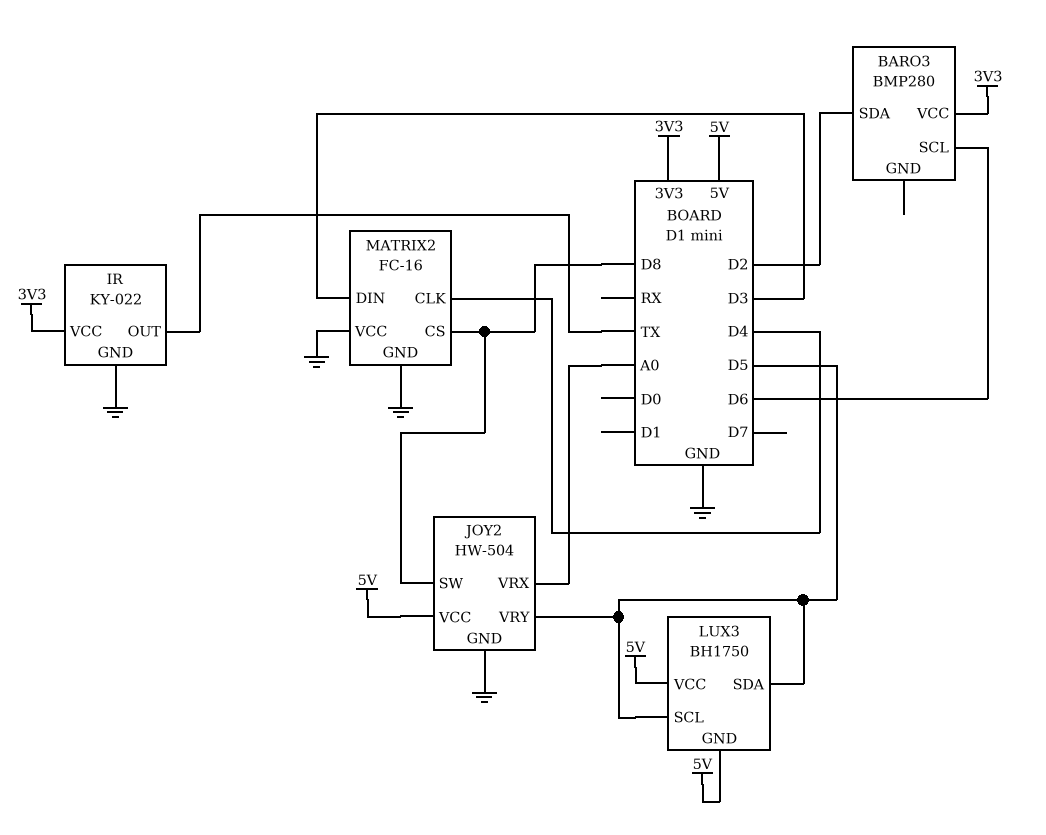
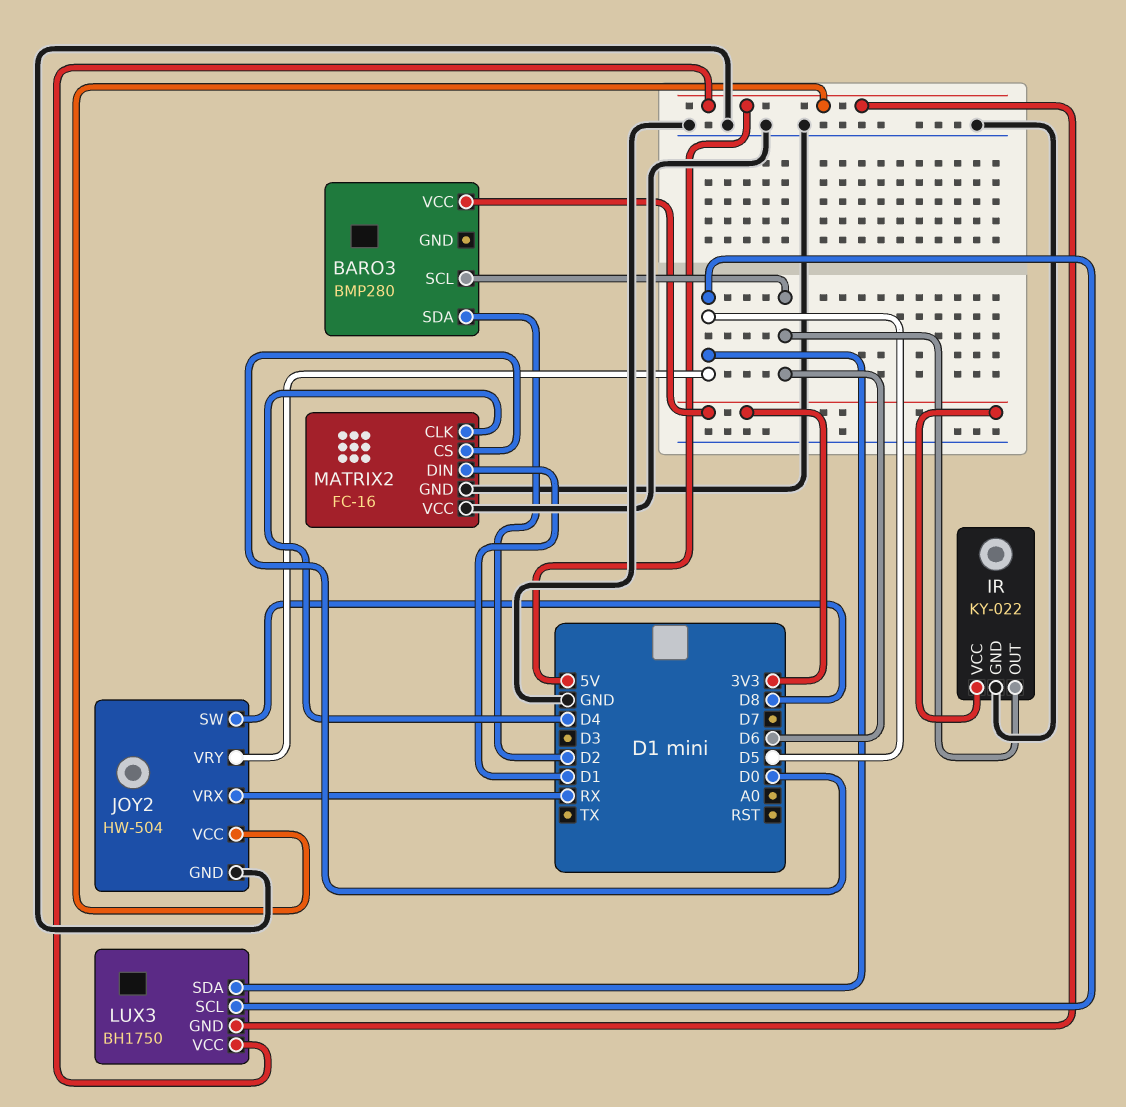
IR pin OUT: TX -> D6
JOY2 pin VRX: A0 -> RX
MATRIX2 pin CS: D8 -> D0
MATRIX2 pin DIN: D3 -> D1

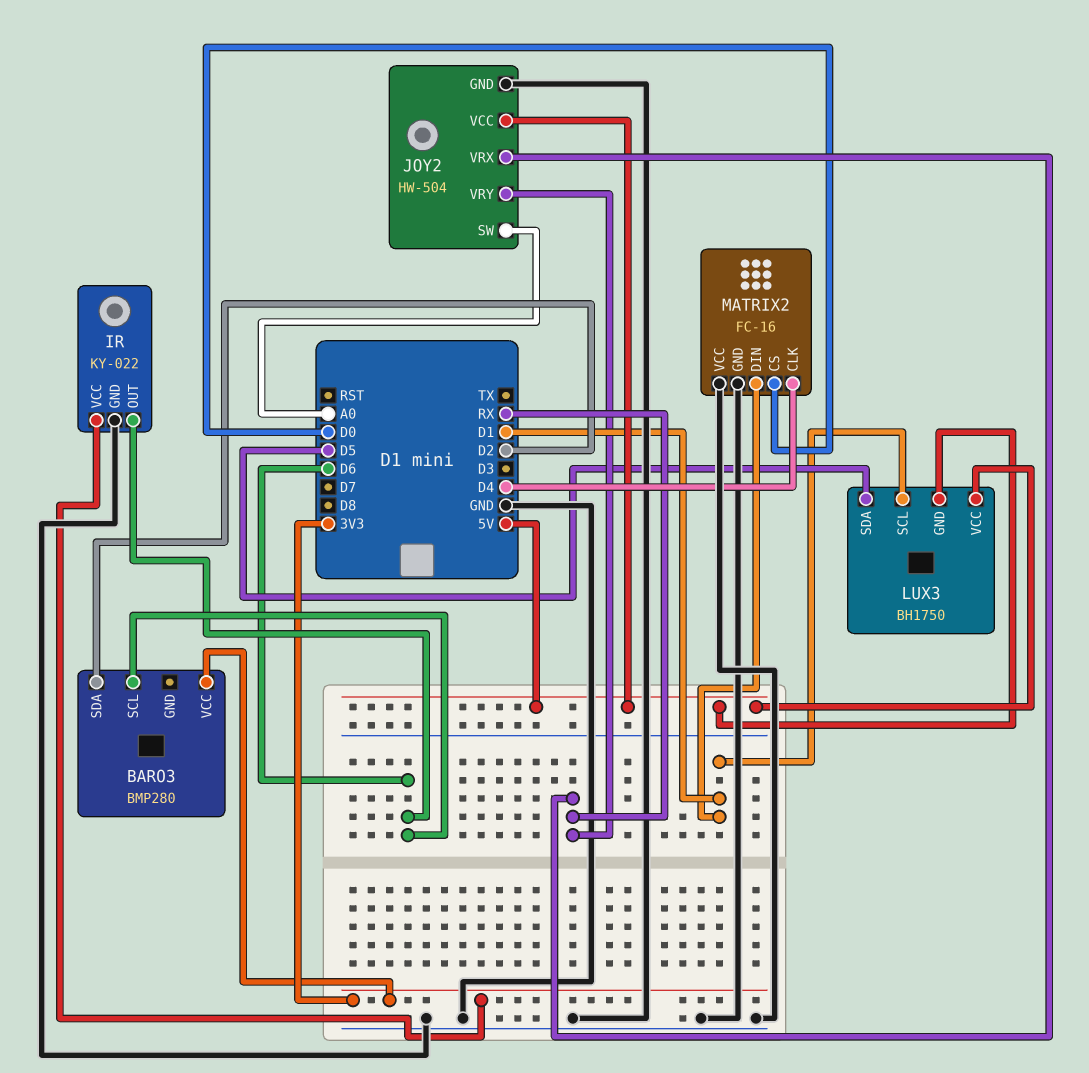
JOY2 pin SW: D8 -> A0
JOY2 pin VRY: D5 -> RX
LUX3 pin SCL: D5 -> D1

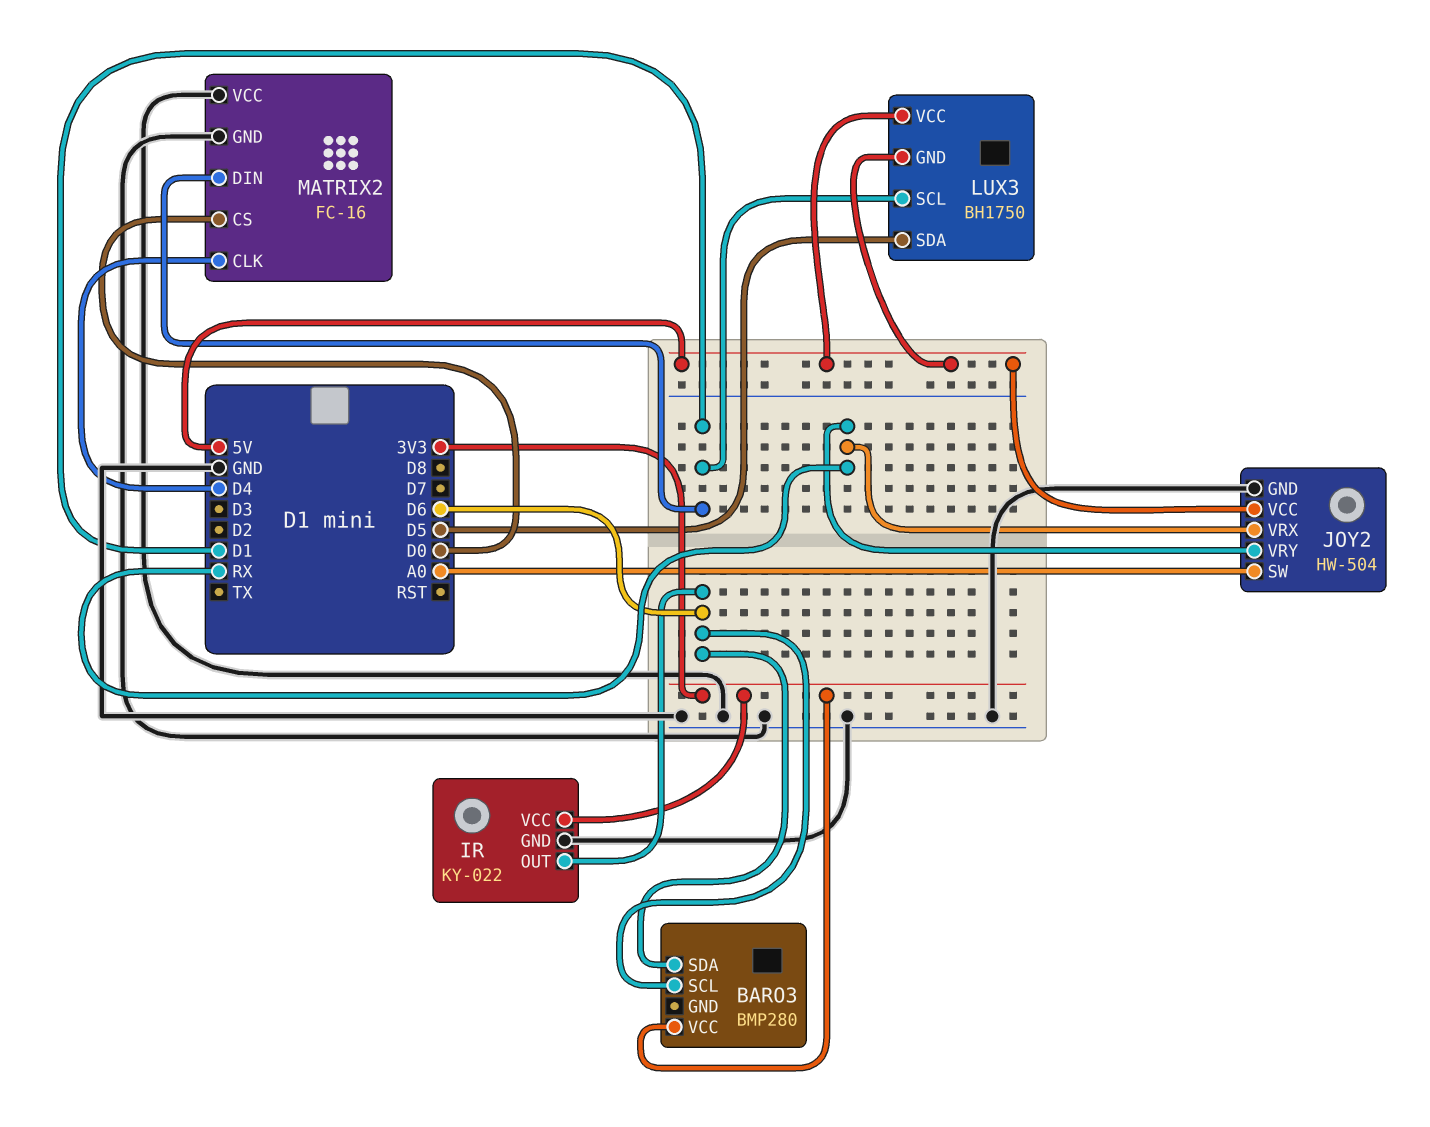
BARO3 pin SDA: D2 -> D6

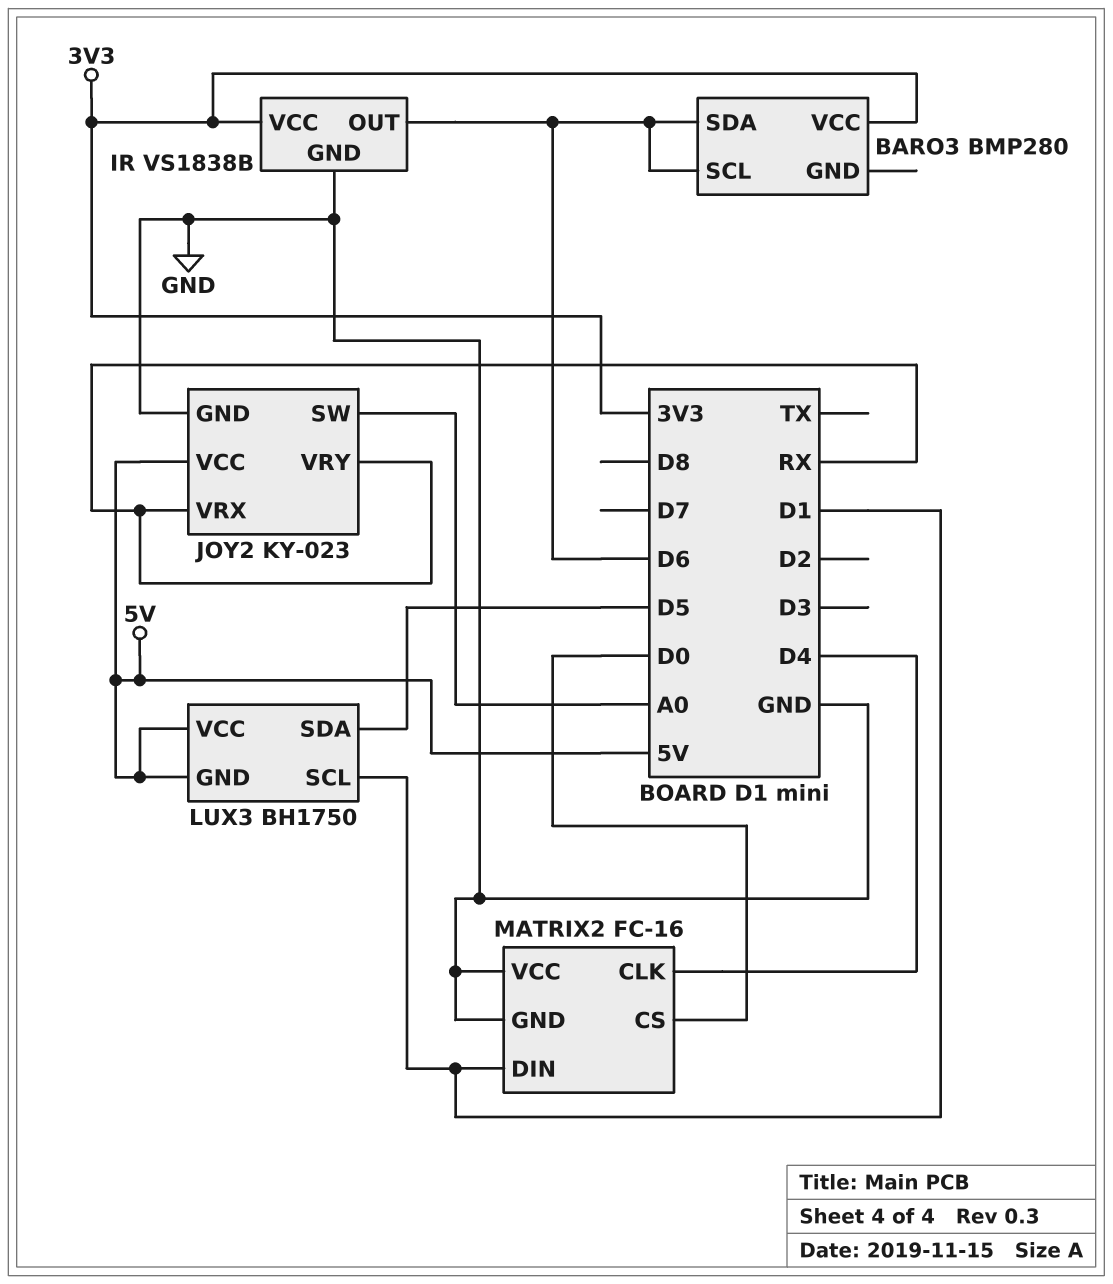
IR: KY-022 -> VS1838B
JOY2: HW-504 -> KY-023

